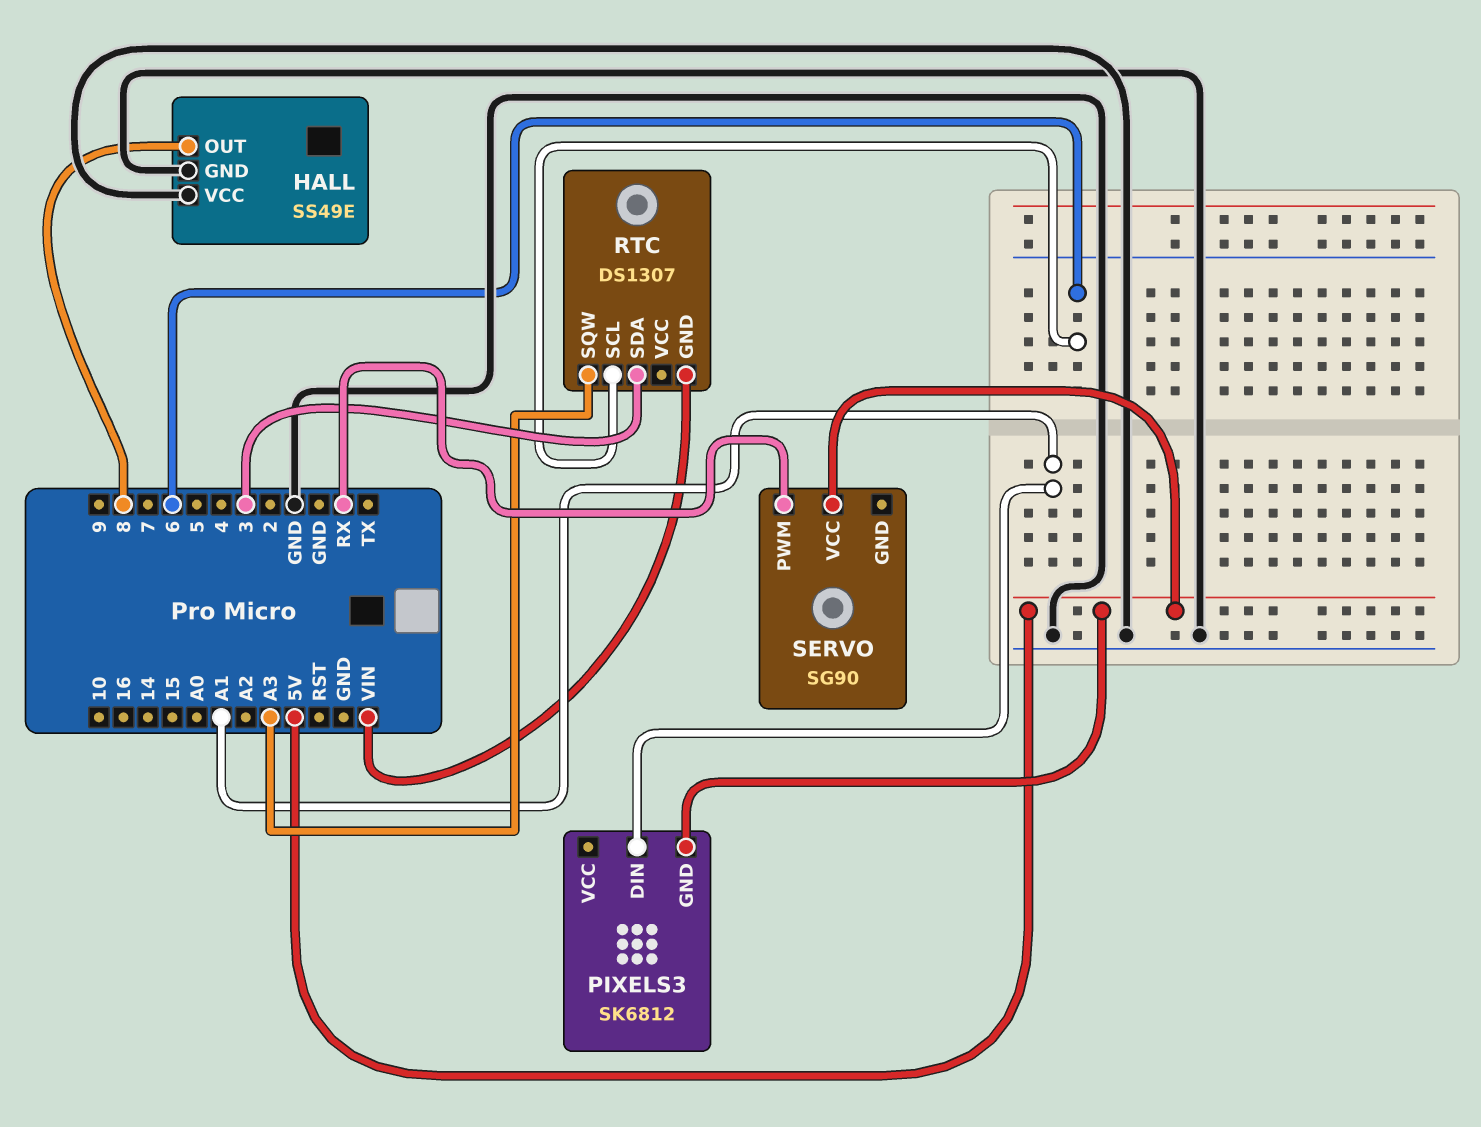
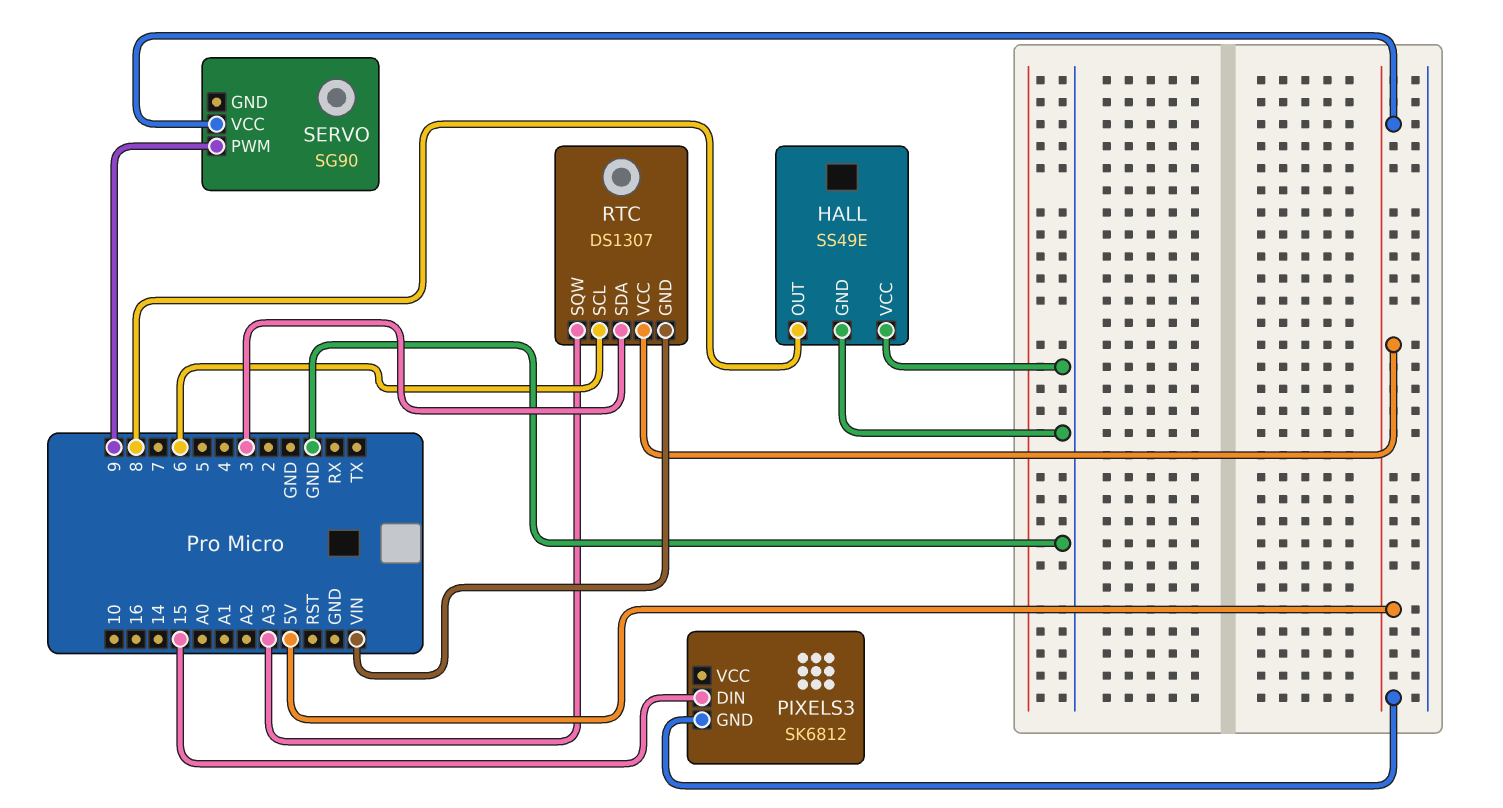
PIXELS3 pin DIN: A1 -> 15
RTC pin VCC: none -> 5V
SERVO pin PWM: RX -> 9

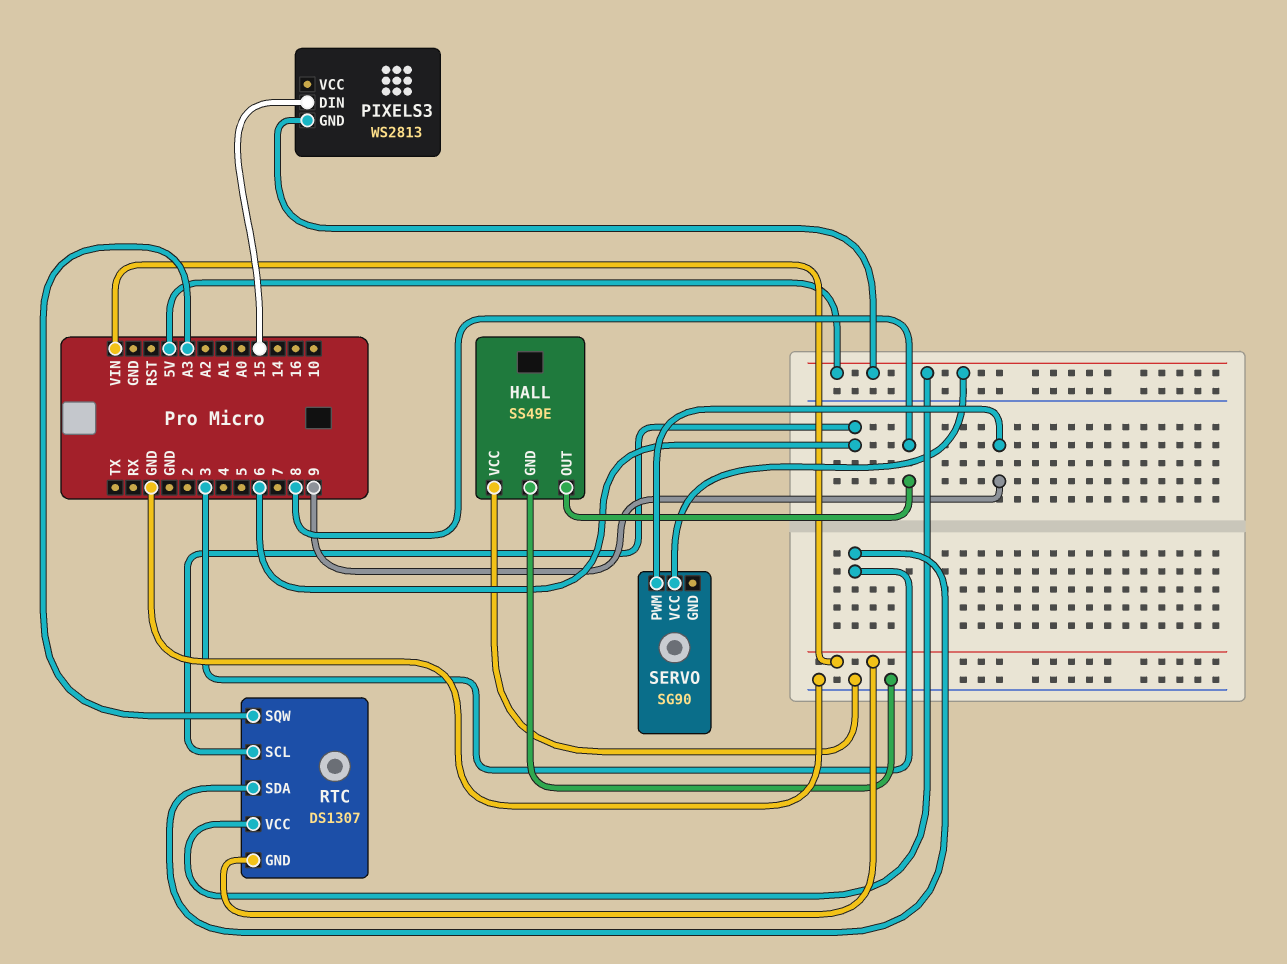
PIXELS3: SK6812 -> WS2813

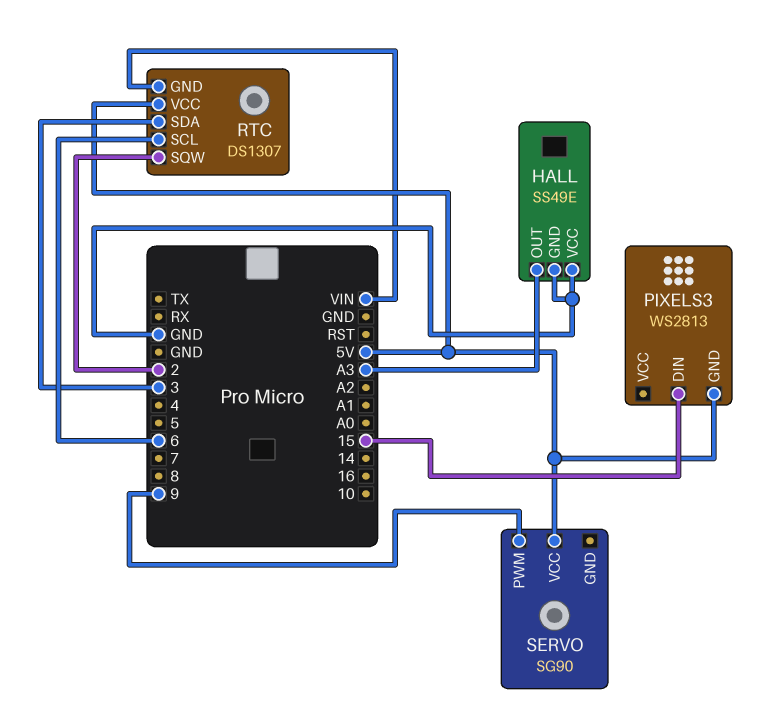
HALL pin OUT: 8 -> A3
RTC pin SQW: A3 -> 2

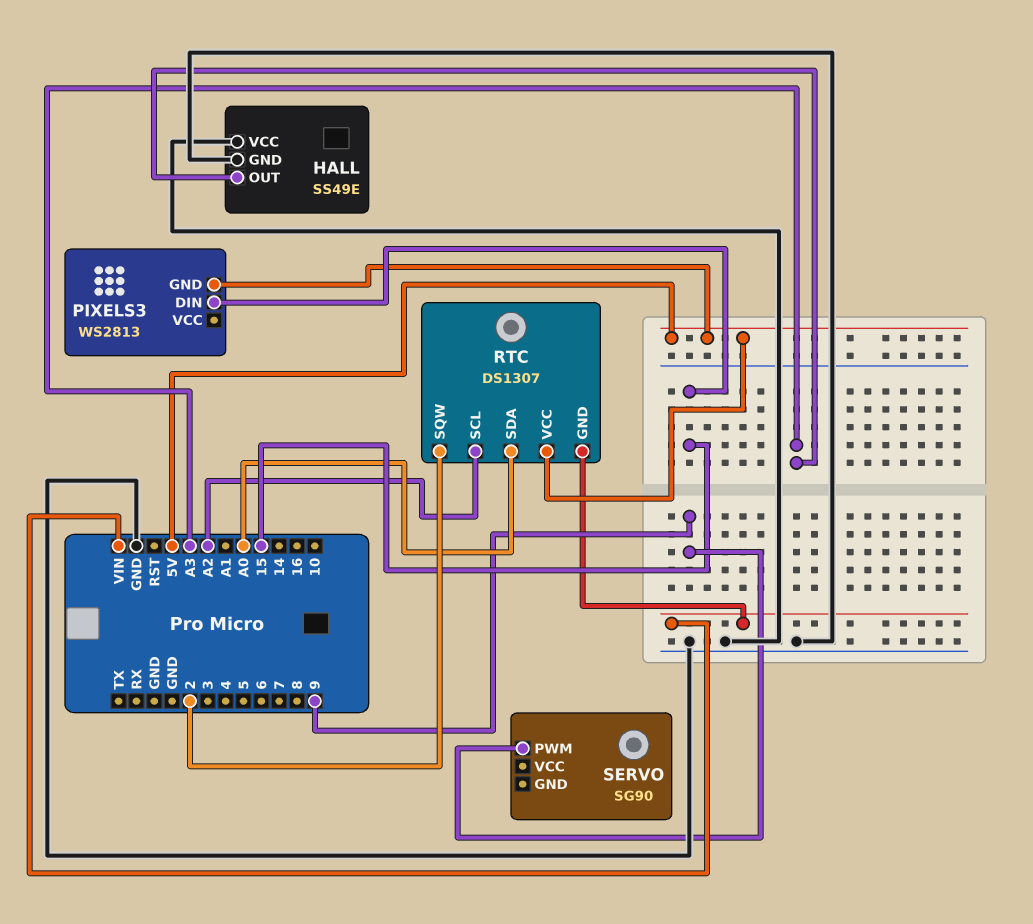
RTC pin SCL: 6 -> A2
RTC pin SDA: 3 -> A0
SERVO pin VCC: 5V -> none

